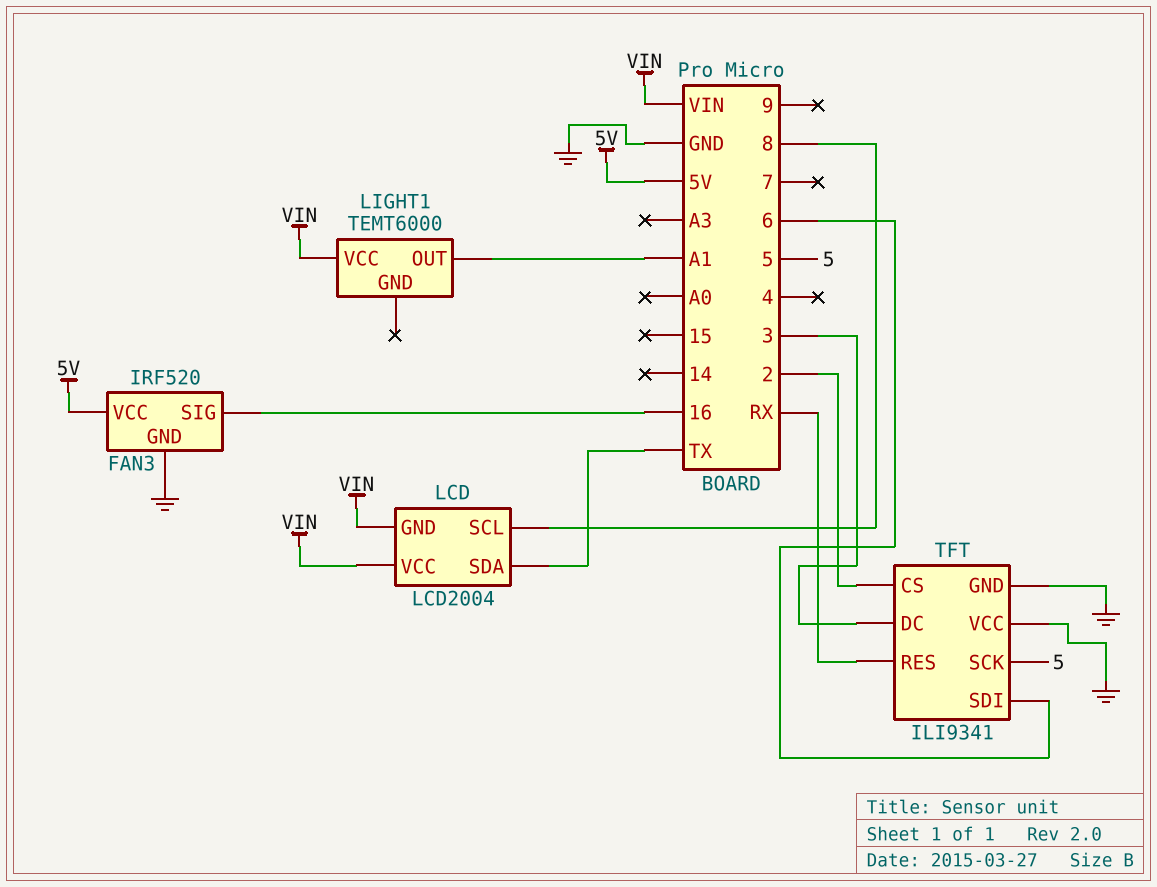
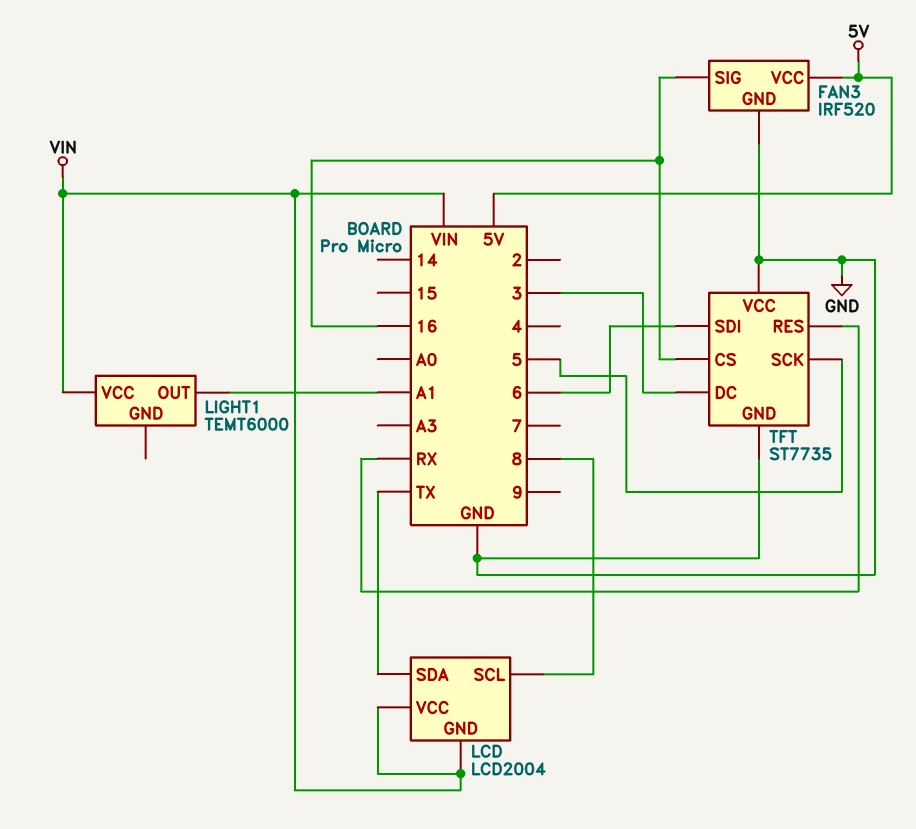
TFT: ILI9341 -> ST7735
TFT pin CS: 2 -> 16

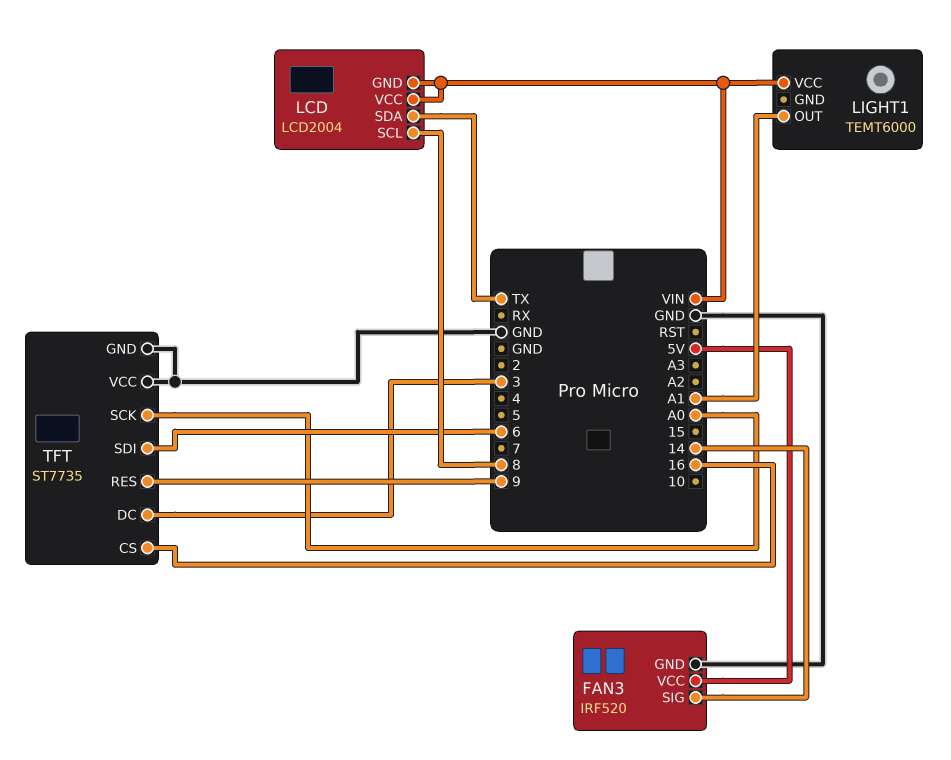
FAN3 pin SIG: 16 -> 14
TFT pin RES: RX -> 9
TFT pin SCK: 5 -> A0

